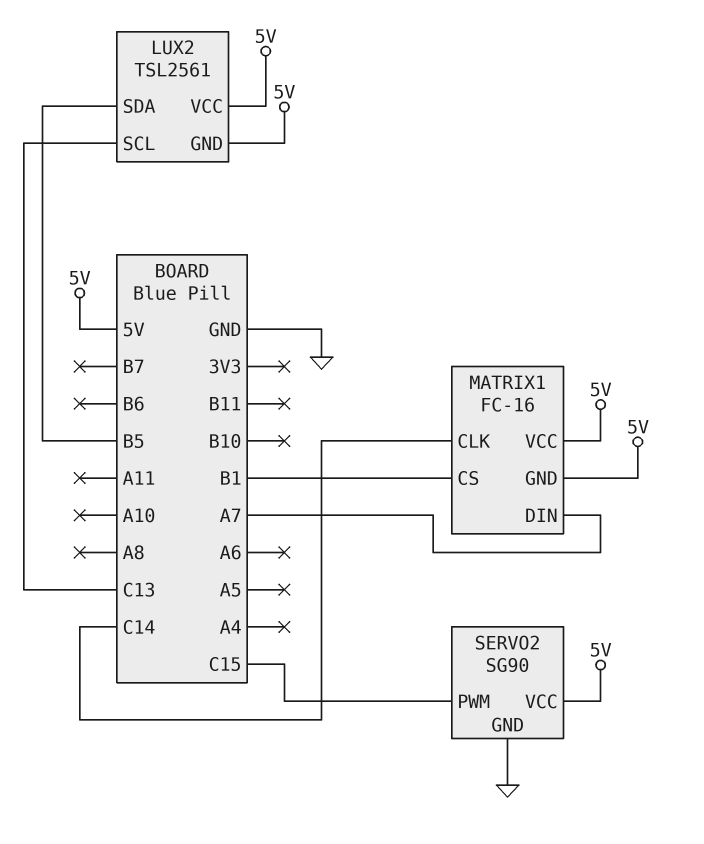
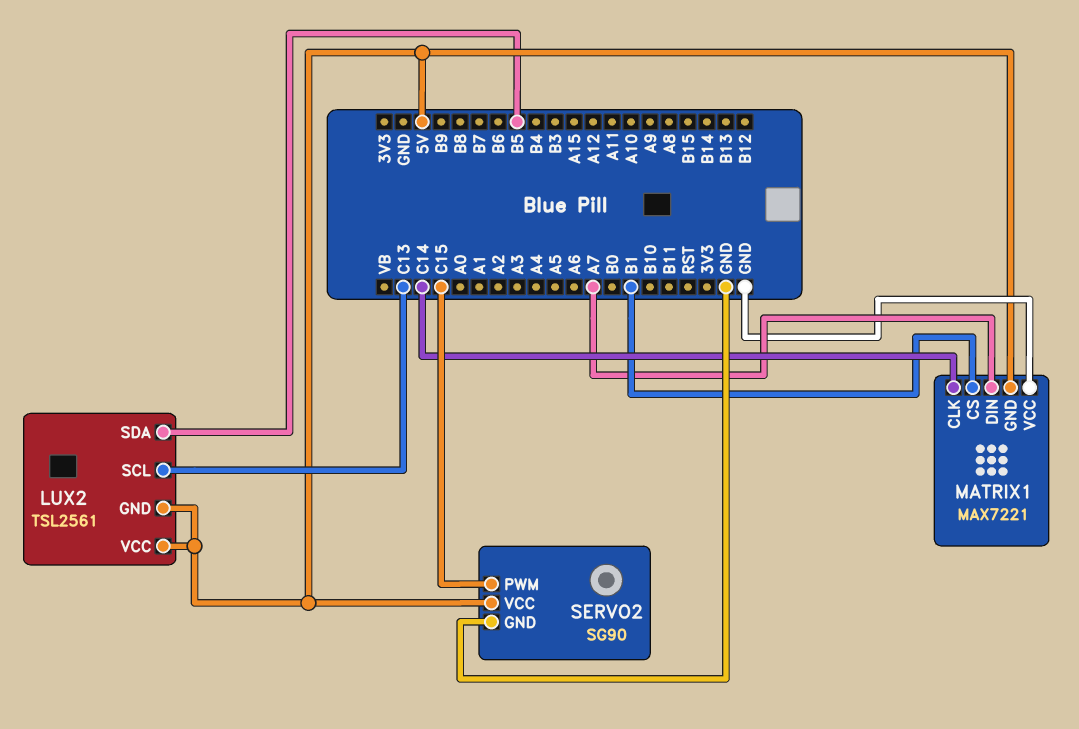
MATRIX1: FC-16 -> MAX7221
MATRIX1 pin VCC: 5V -> GND

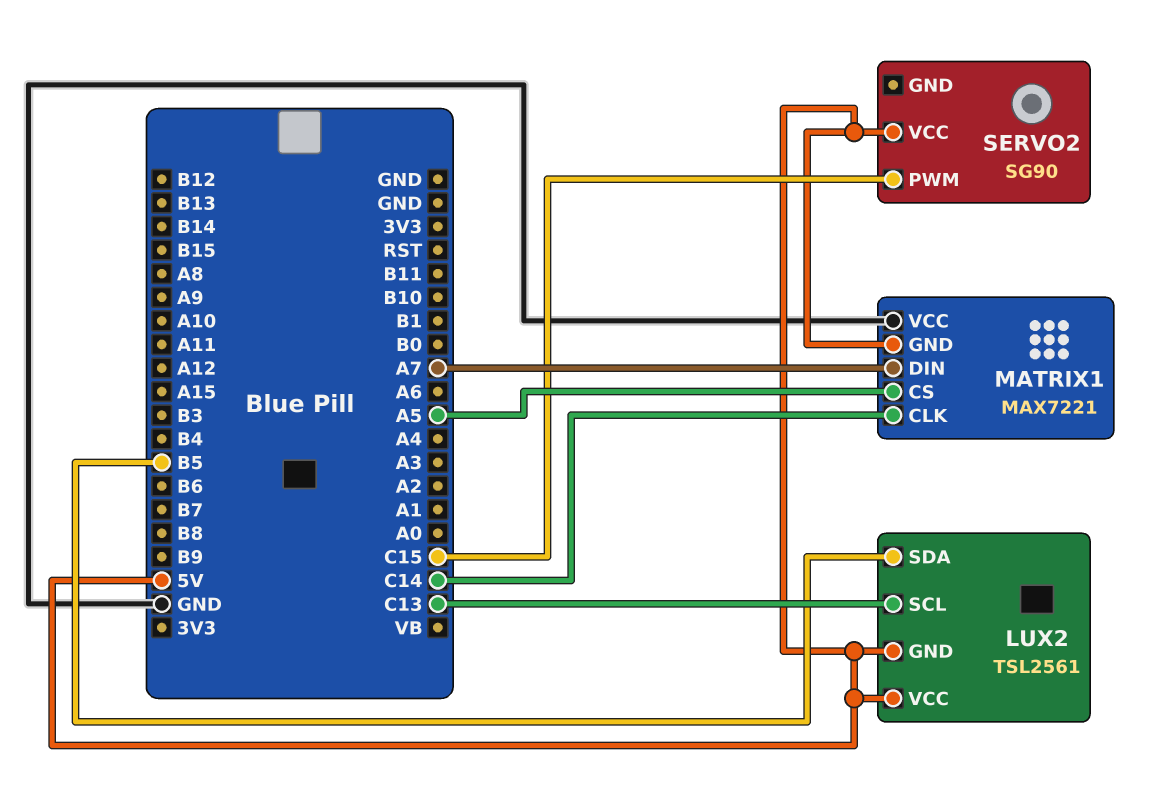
MATRIX1 pin CS: B1 -> A5
SERVO2 pin GND: GND -> none

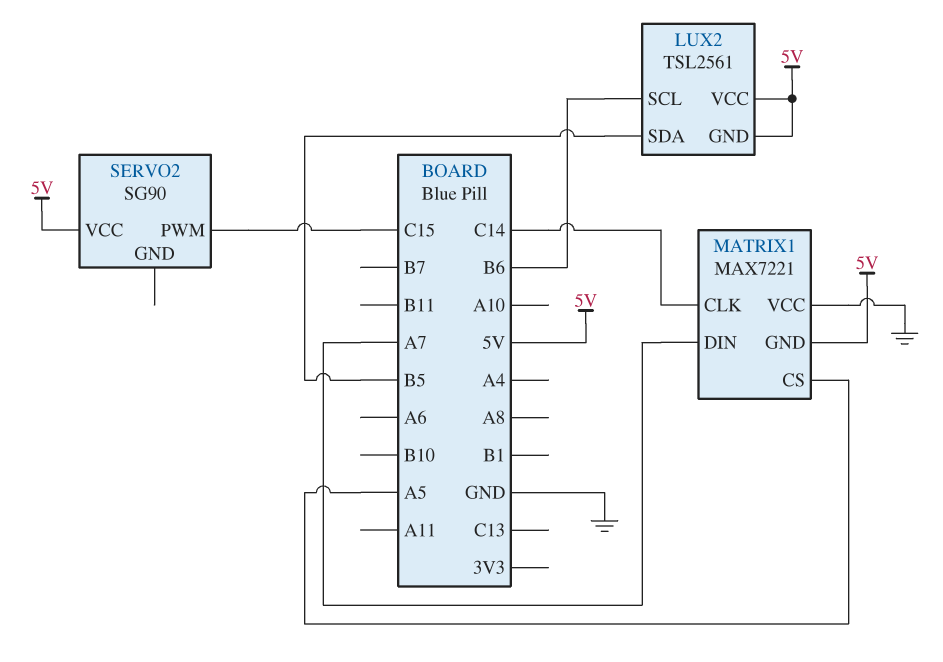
LUX2 pin SCL: C13 -> B6

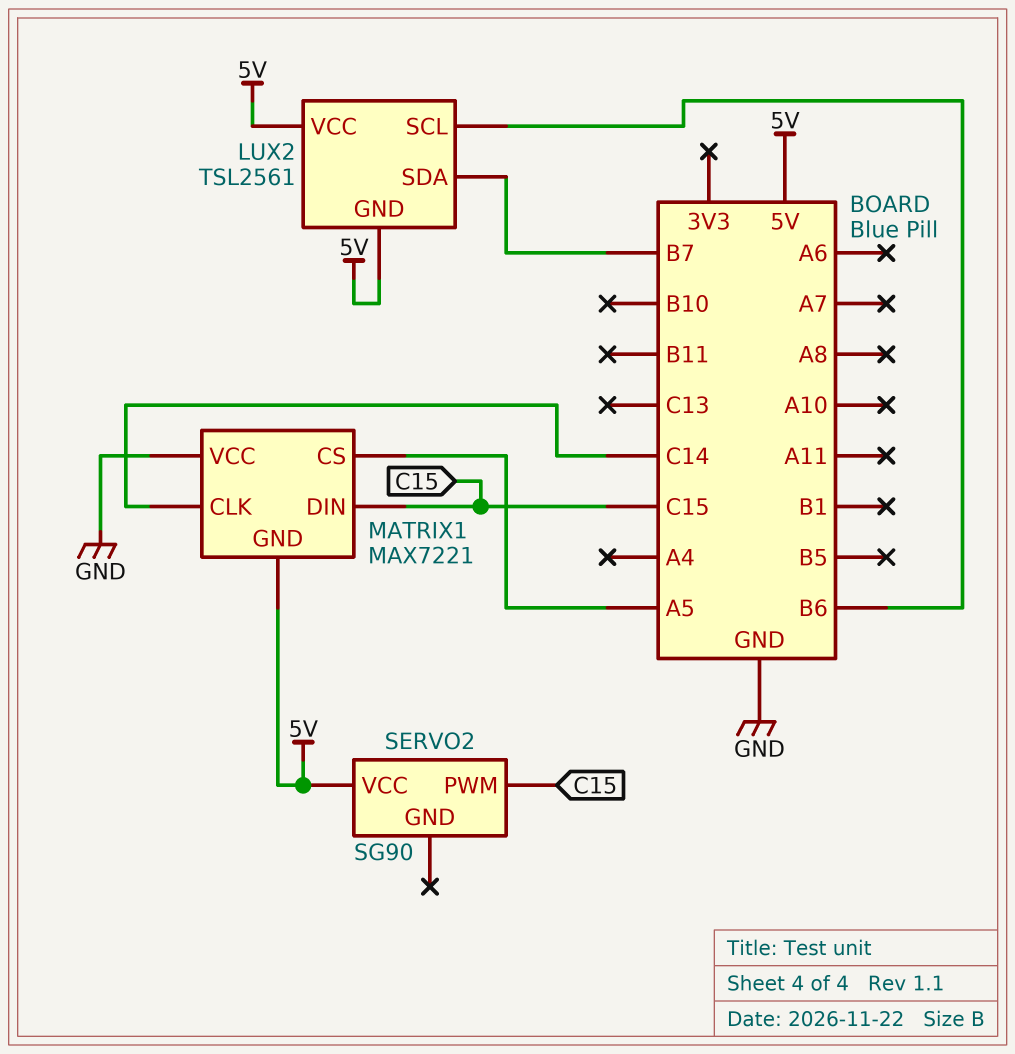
LUX2 pin SDA: B5 -> B7
MATRIX1 pin DIN: A7 -> C15

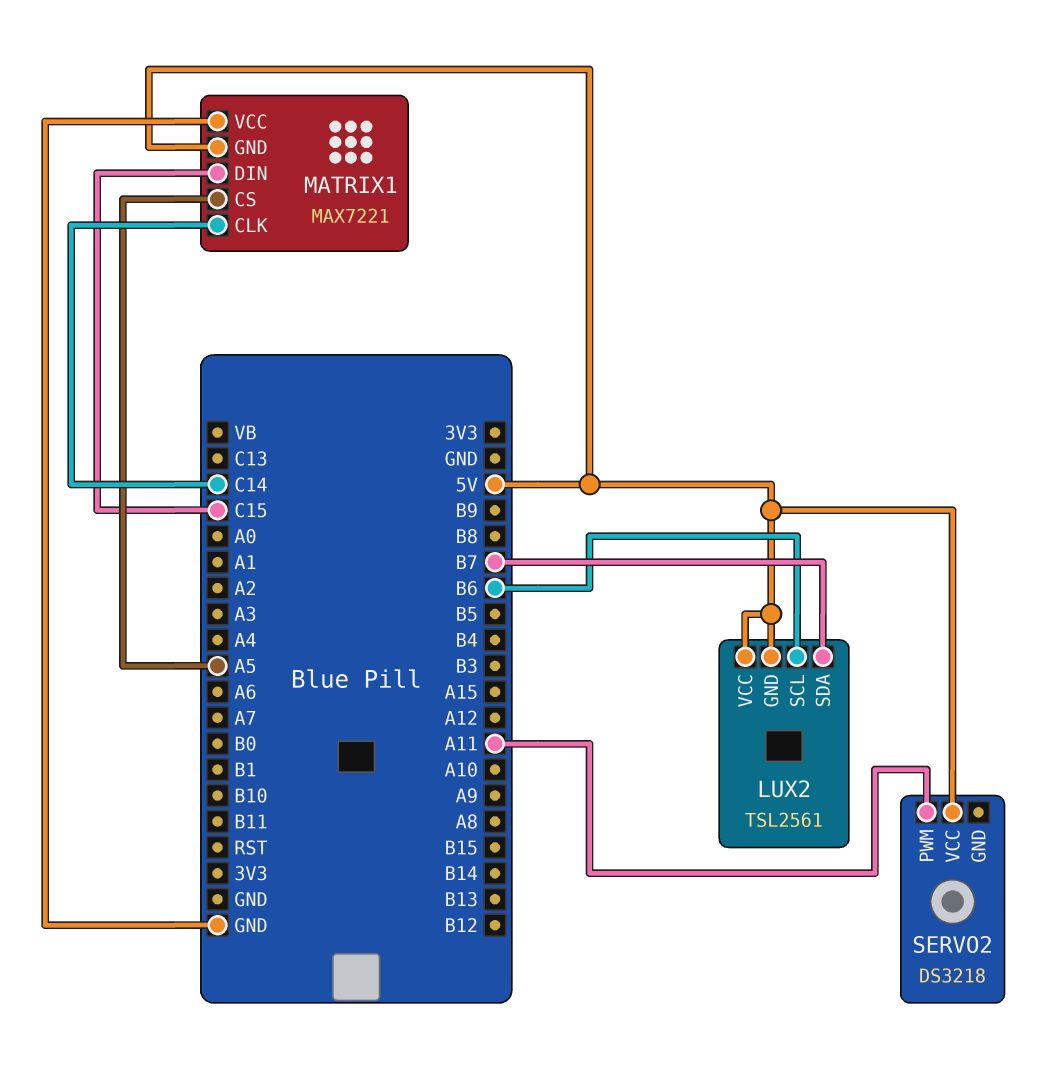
SERVO2: SG90 -> DS3218
SERVO2 pin PWM: C15 -> A11

